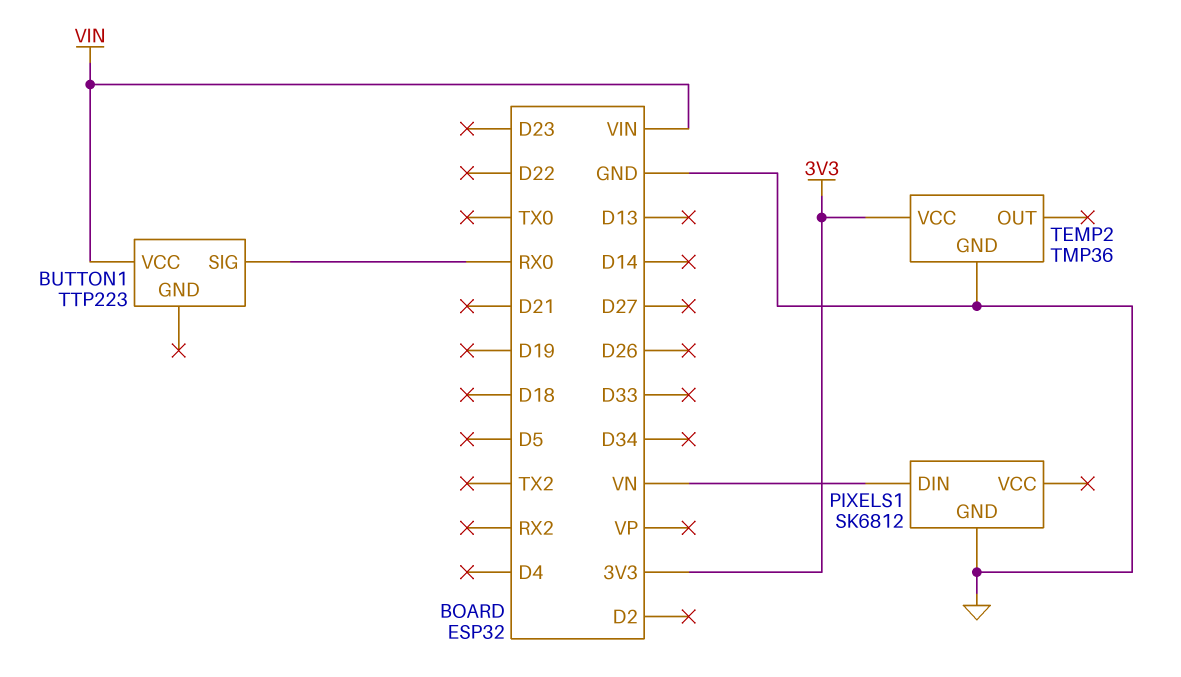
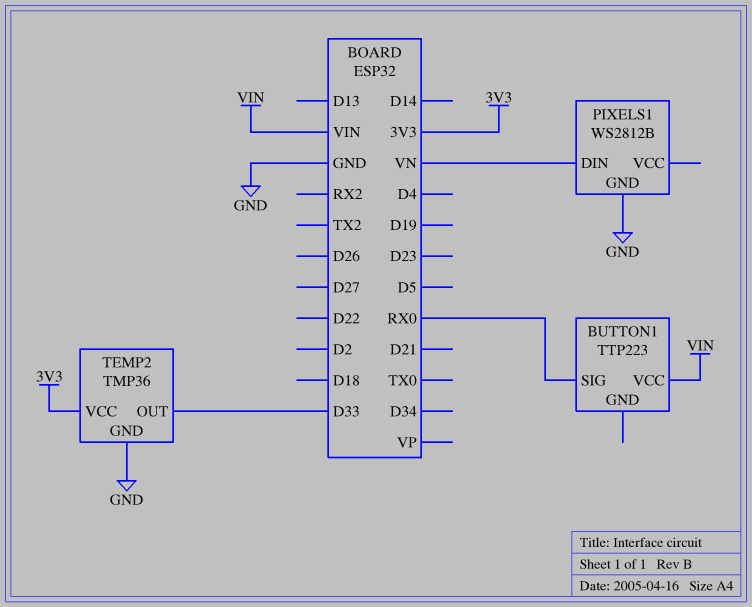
PIXELS1: SK6812 -> WS2812B
TEMP2 pin OUT: none -> D33

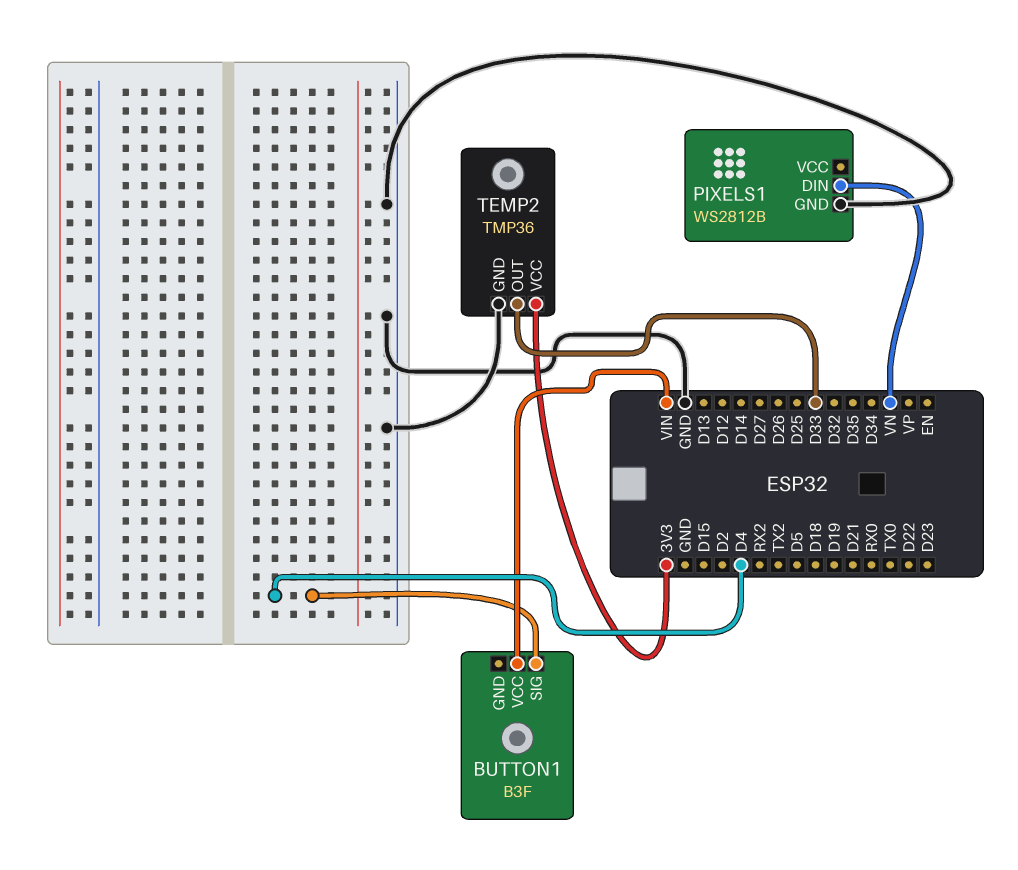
BUTTON1: TTP223 -> B3F
BUTTON1 pin SIG: RX0 -> D4

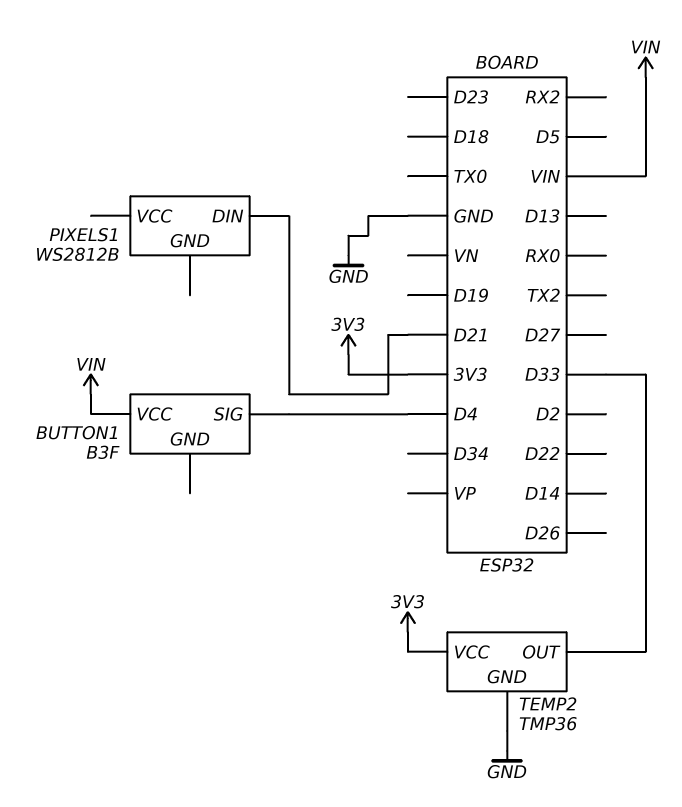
PIXELS1 pin DIN: VN -> D21
PIXELS1 pin GND: GND -> none

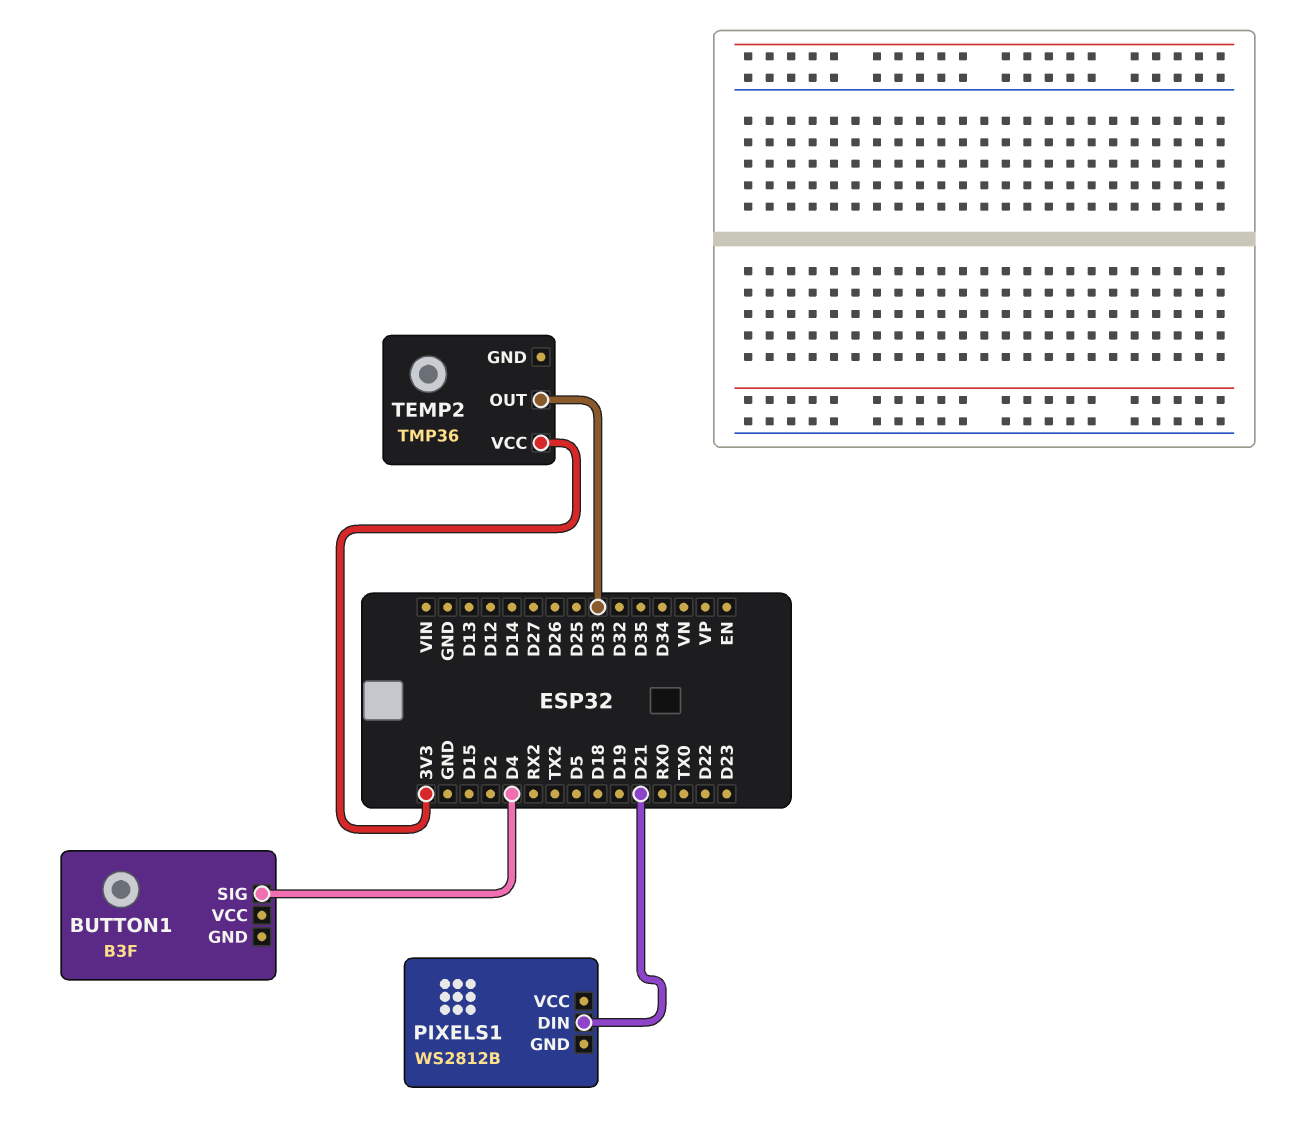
BUTTON1 pin VCC: VIN -> none
TEMP2 pin GND: GND -> none

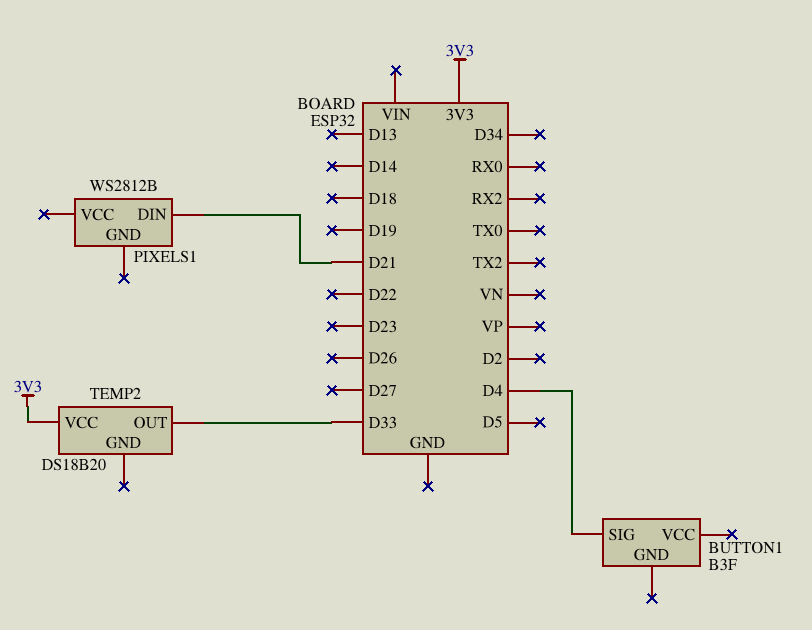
TEMP2: TMP36 -> DS18B20

